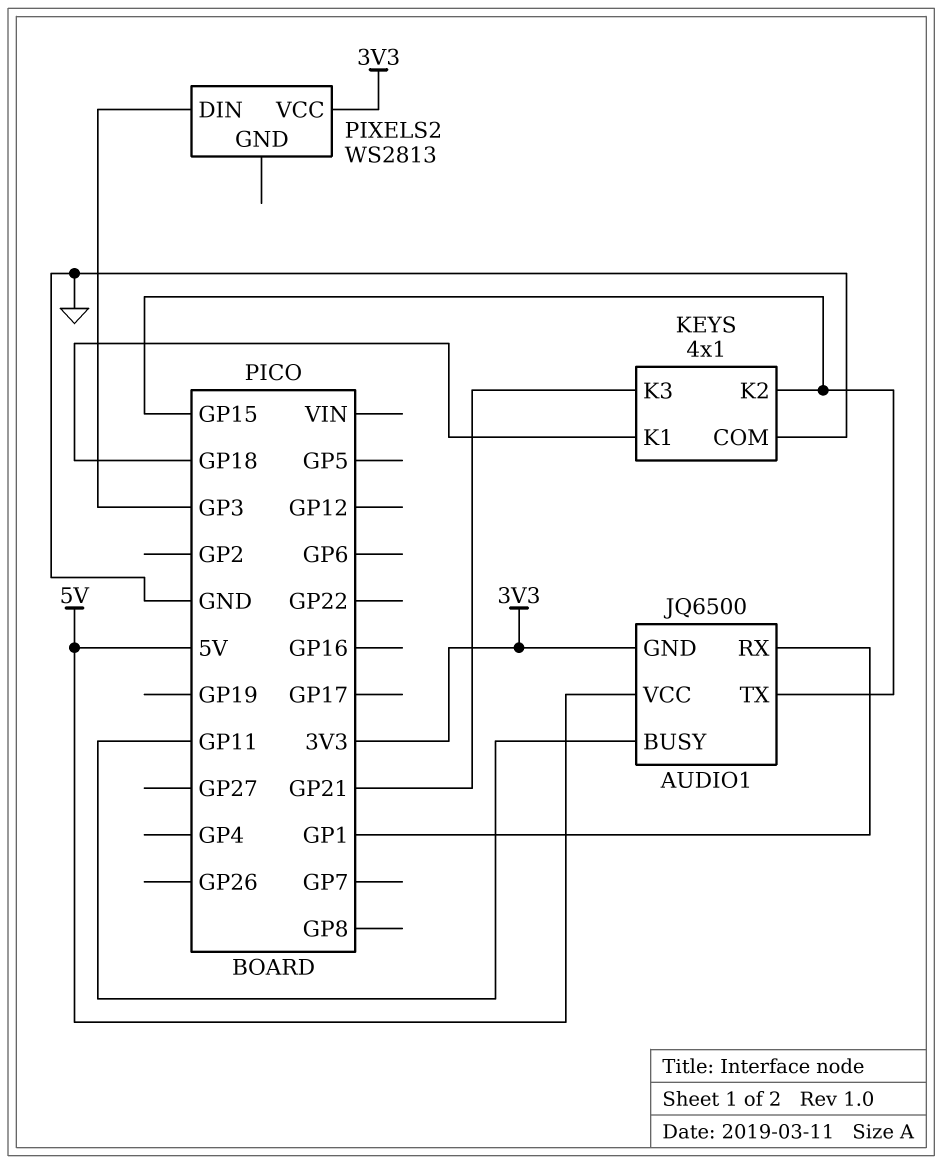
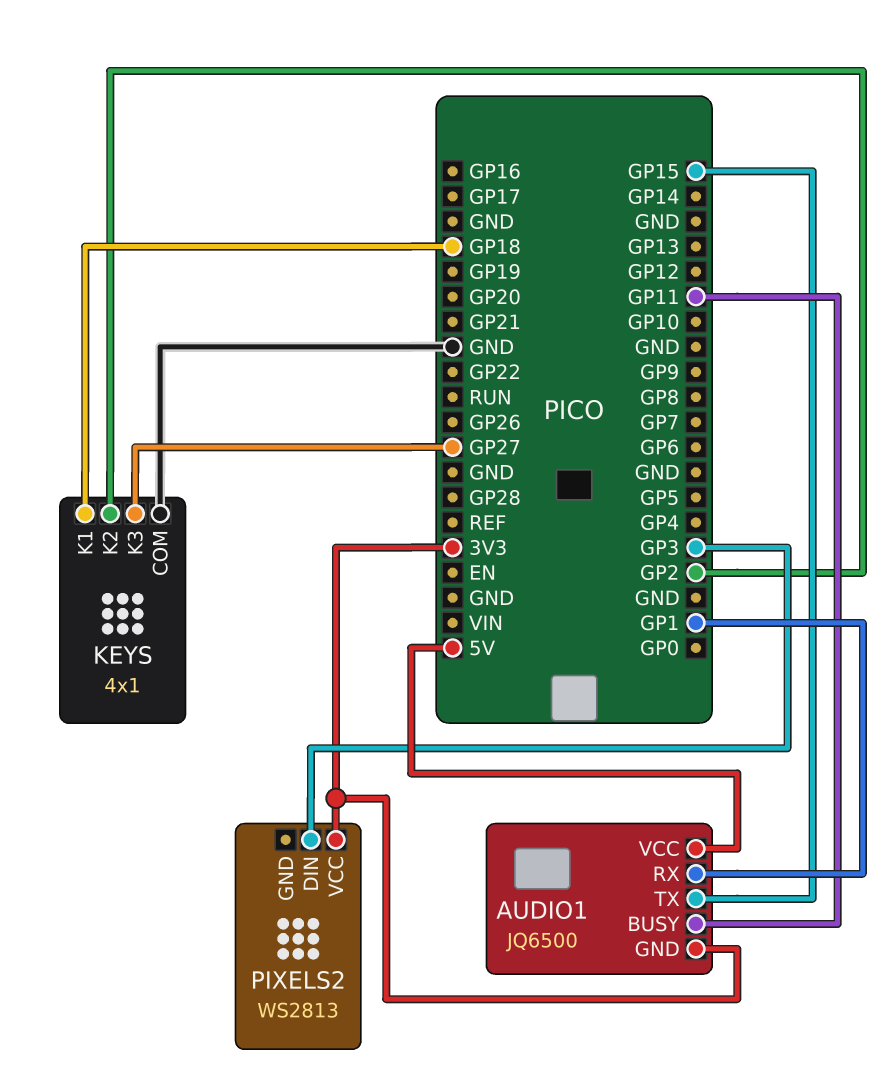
KEYS pin K2: GP15 -> GP2
KEYS pin K3: GP21 -> GP27

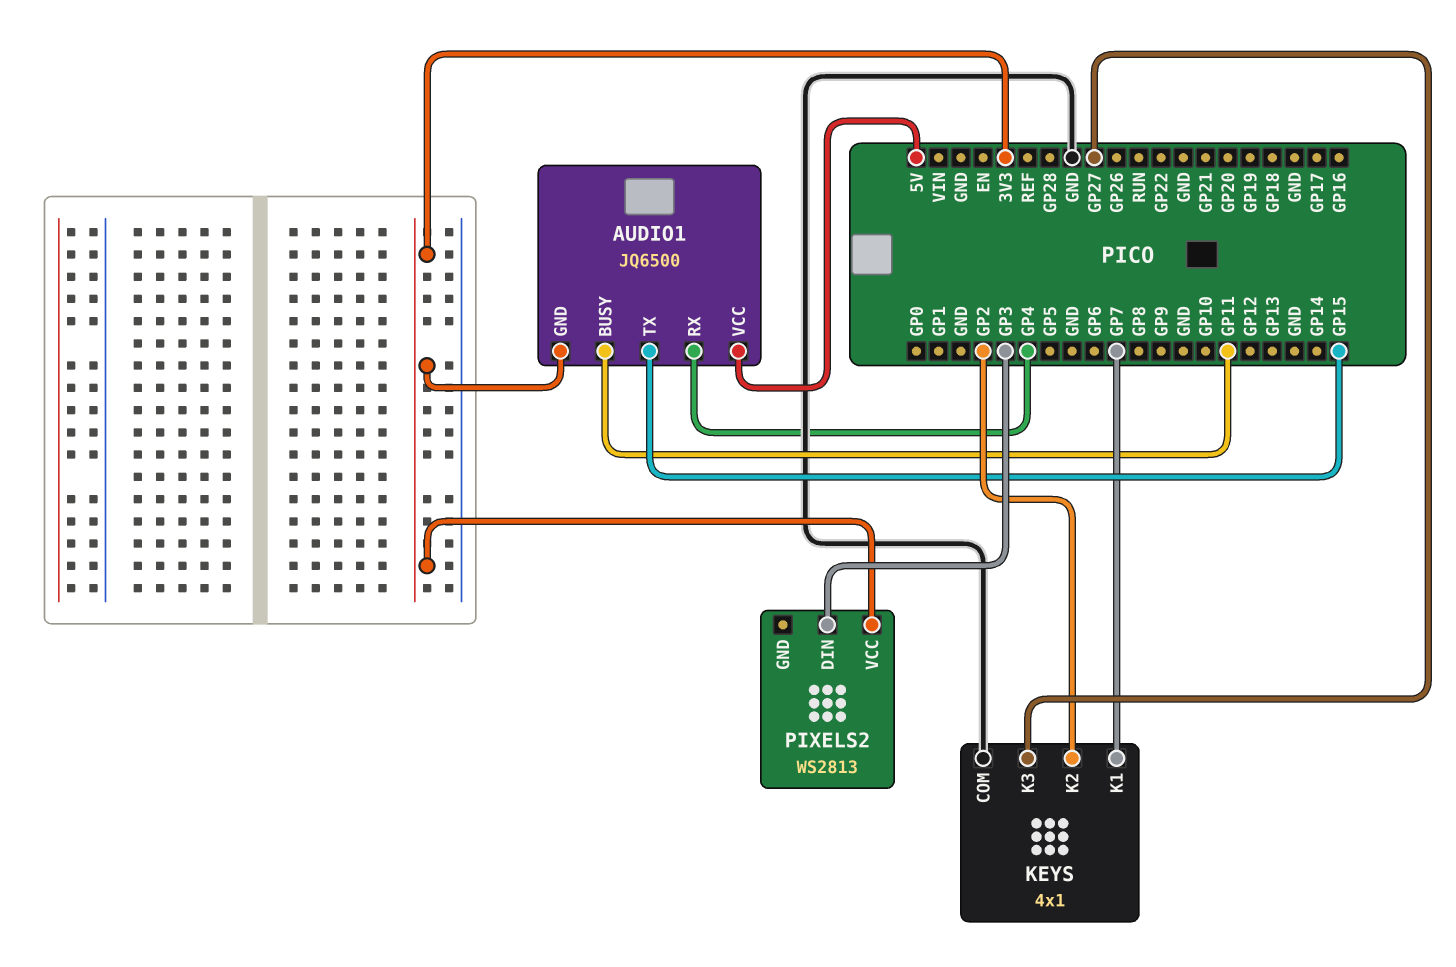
AUDIO1 pin RX: GP1 -> GP4
KEYS pin K1: GP18 -> GP7

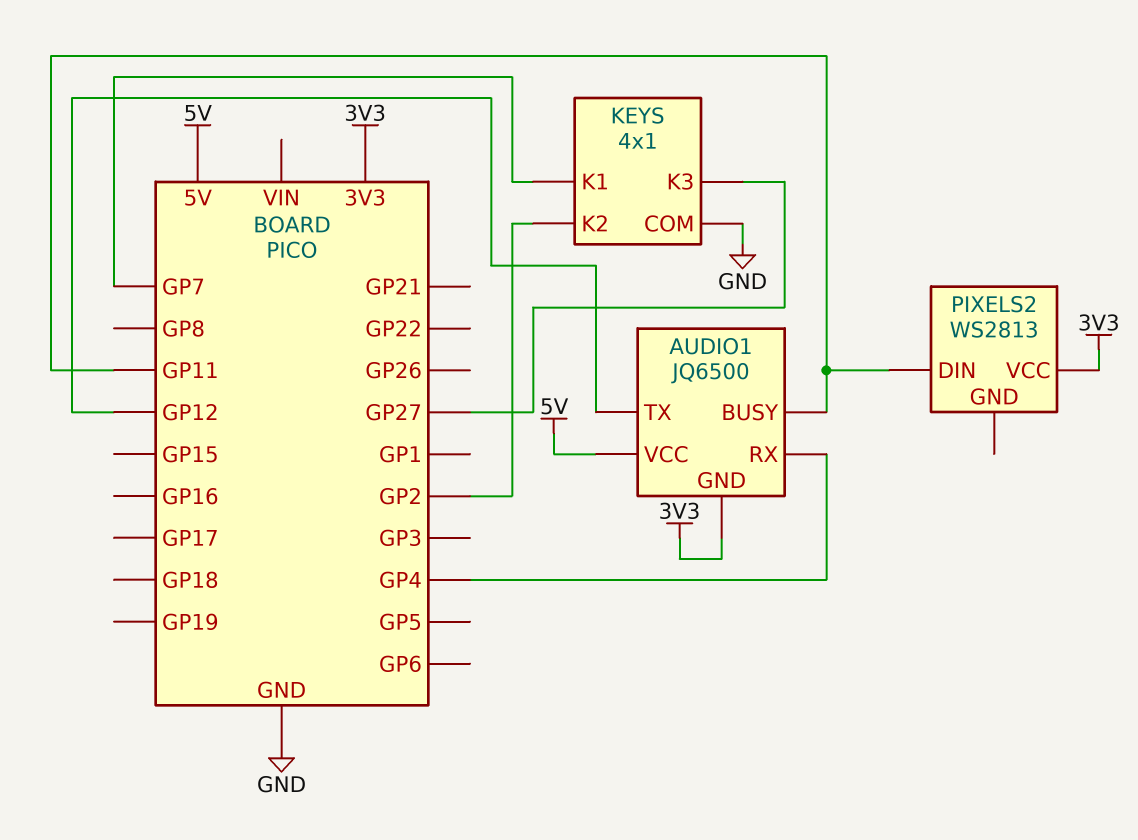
AUDIO1 pin TX: GP15 -> GP12
PIXELS2 pin DIN: GP3 -> GP11

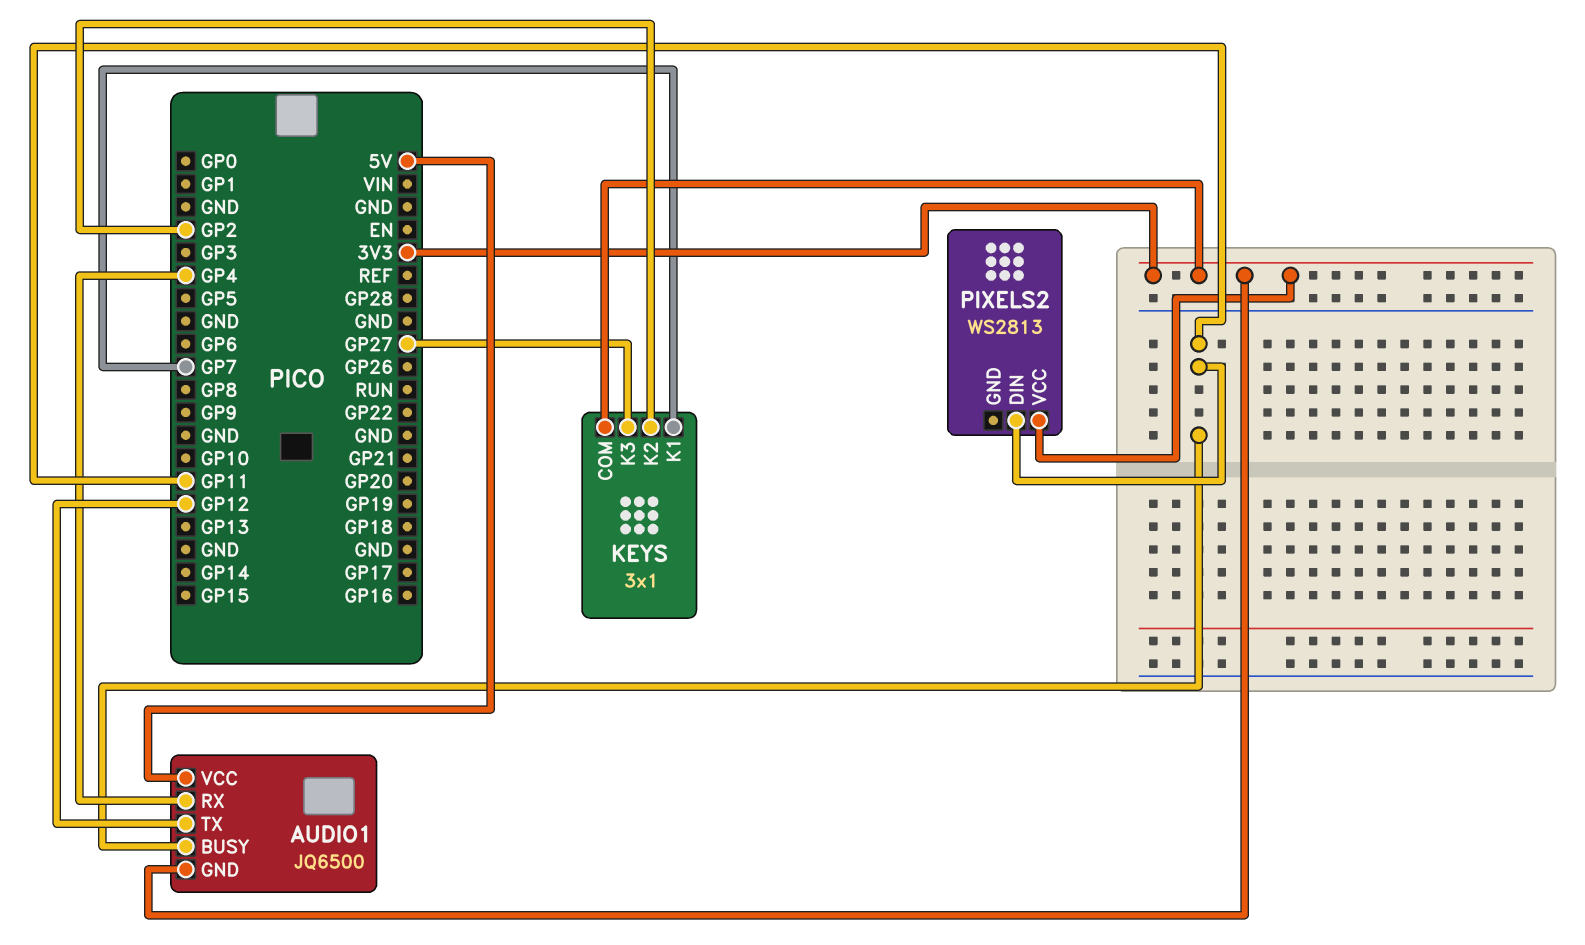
KEYS: 4x1 -> 3x1
KEYS pin COM: GND -> 3V3

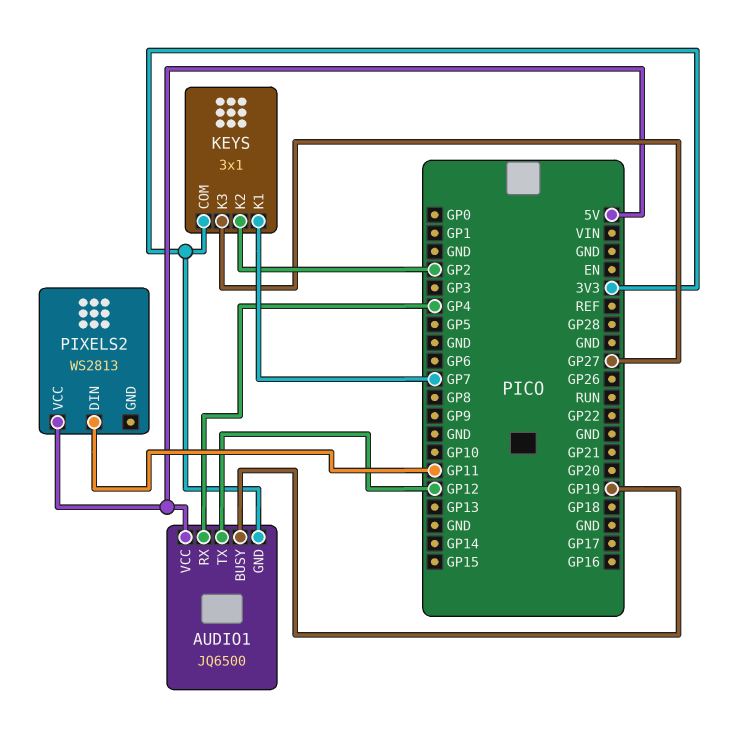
AUDIO1 pin BUSY: GP11 -> GP19
PIXELS2 pin VCC: 3V3 -> 5V

